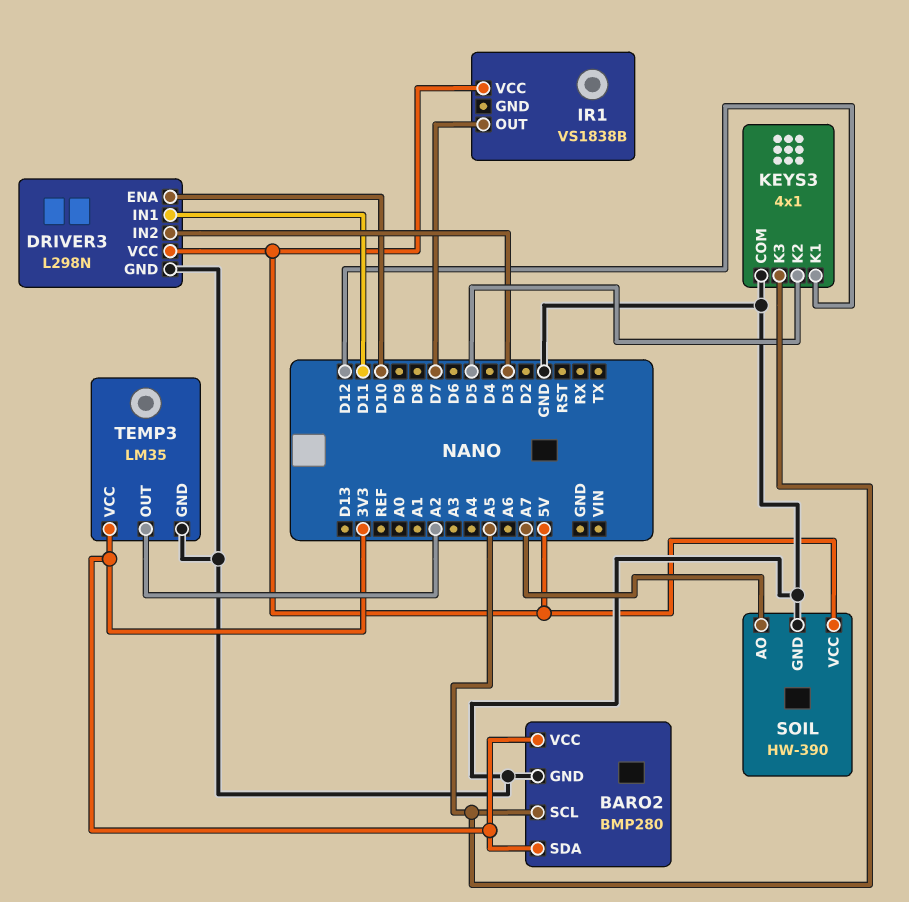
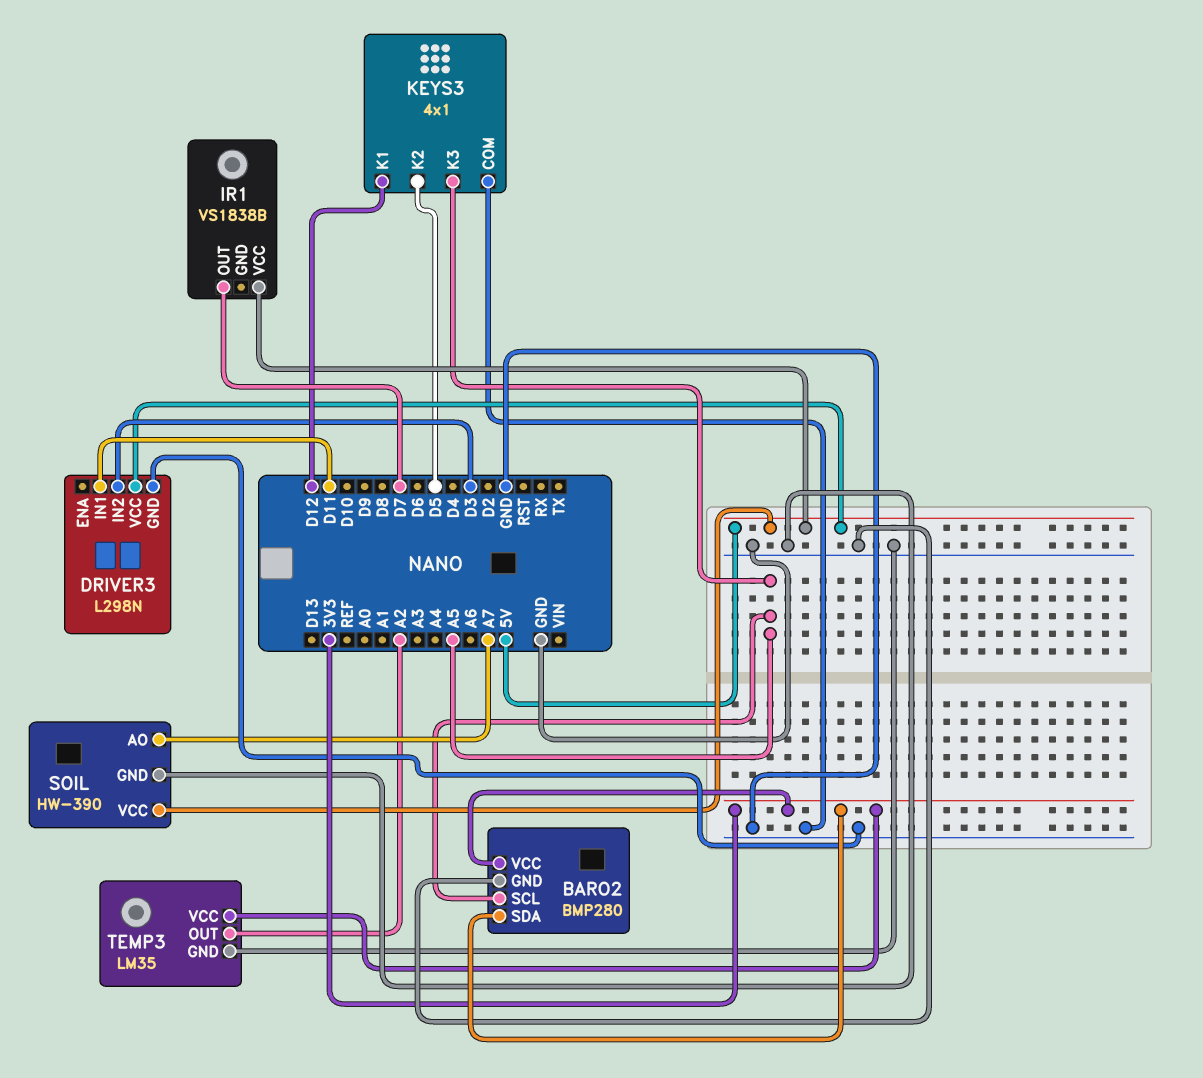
DRIVER3 pin ENA: D10 -> none

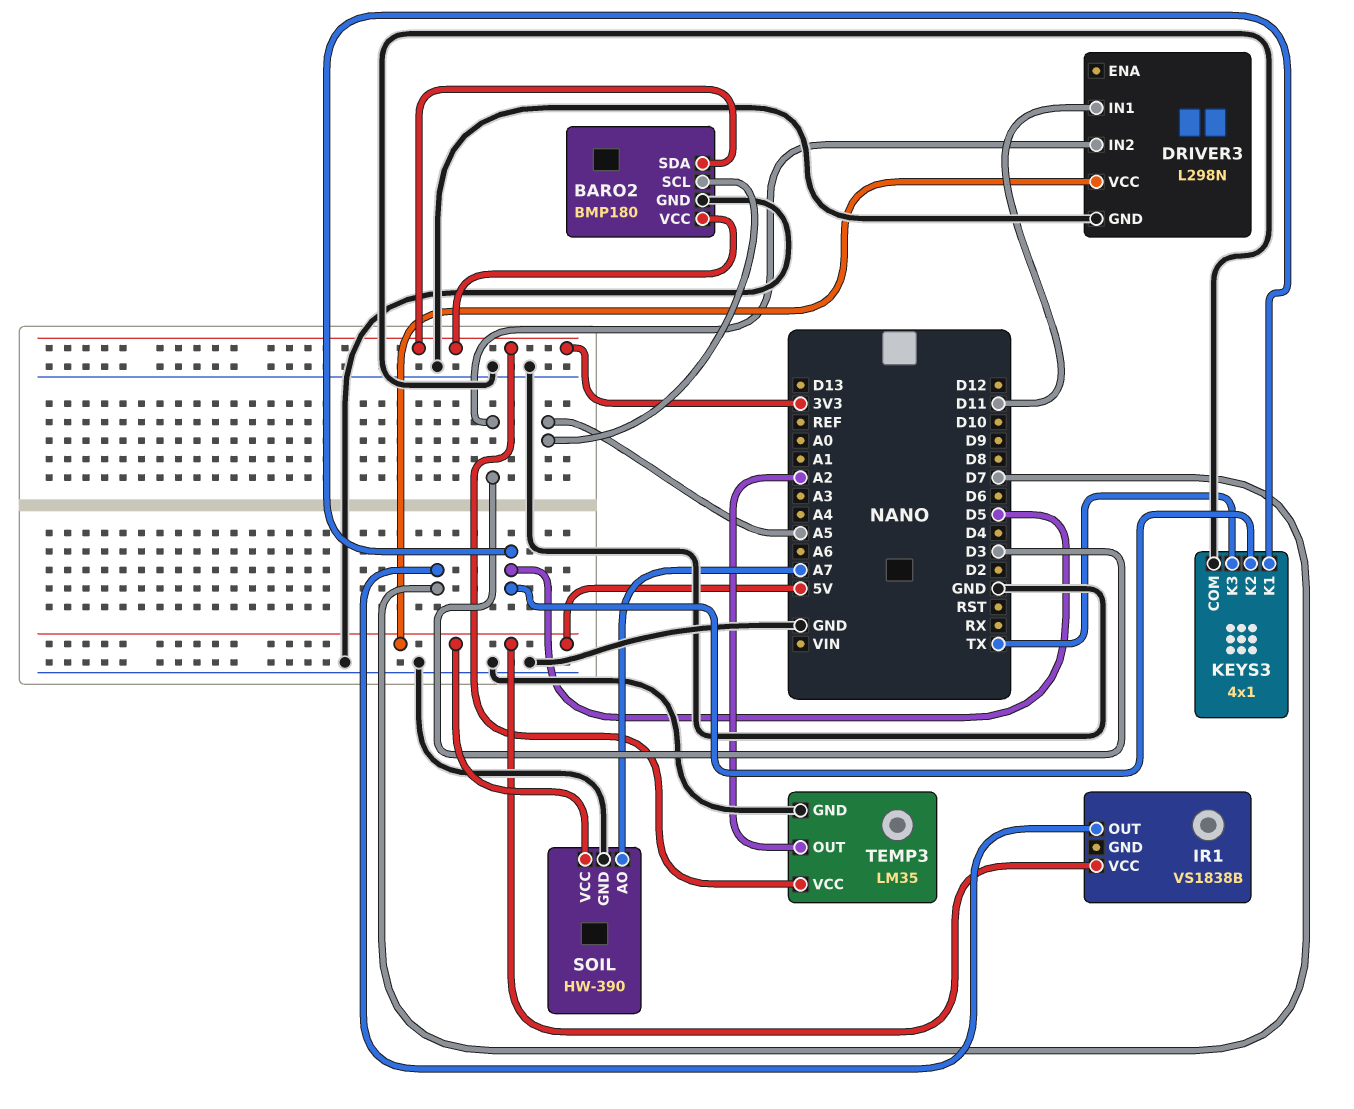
BARO2: BMP280 -> BMP180
KEYS3 pin K1: D12 -> D5
KEYS3 pin K3: A5 -> TX

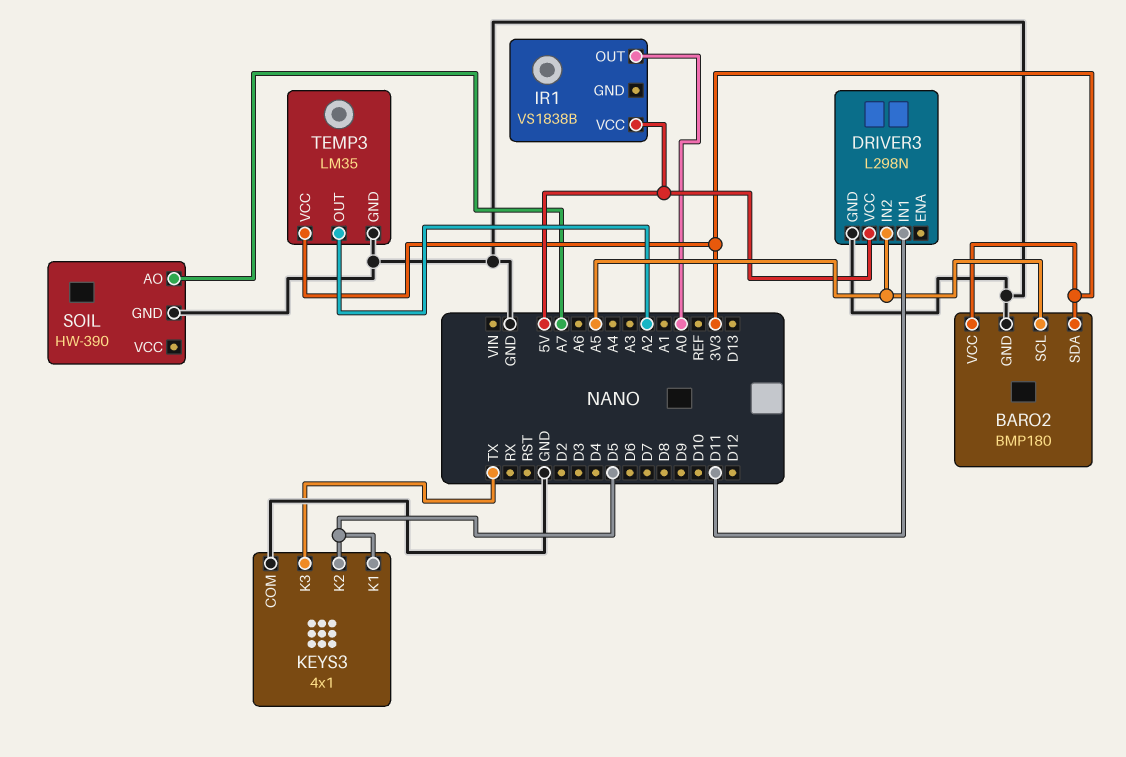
DRIVER3 pin IN2: D3 -> A5
IR1 pin OUT: D7 -> A0
SOIL pin VCC: 5V -> none

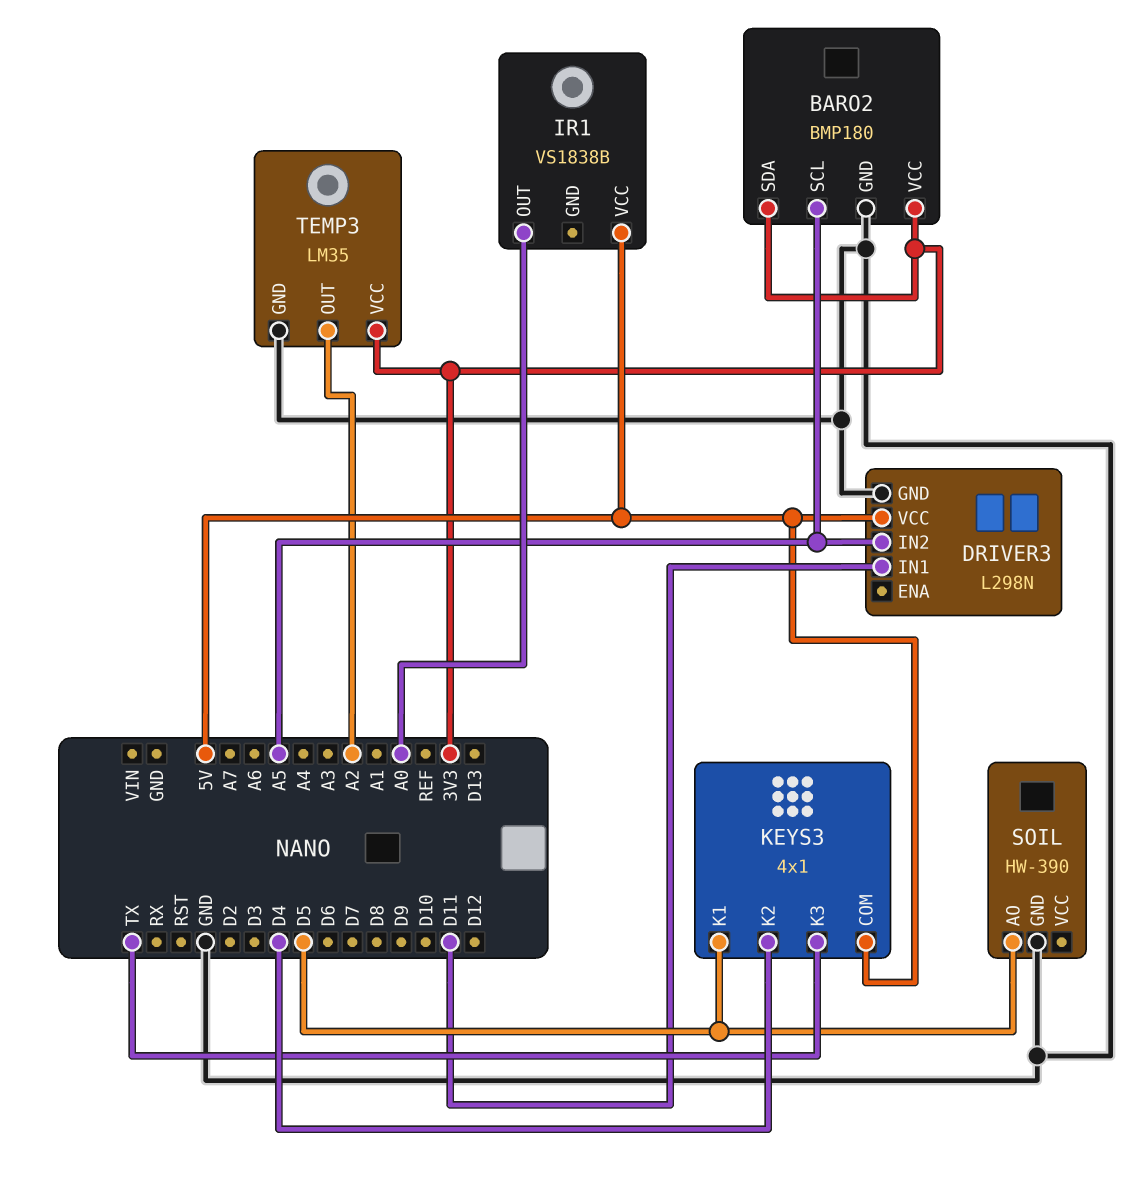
KEYS3 pin COM: GND -> 5V
KEYS3 pin K2: D5 -> D4
SOIL pin AO: A7 -> D5

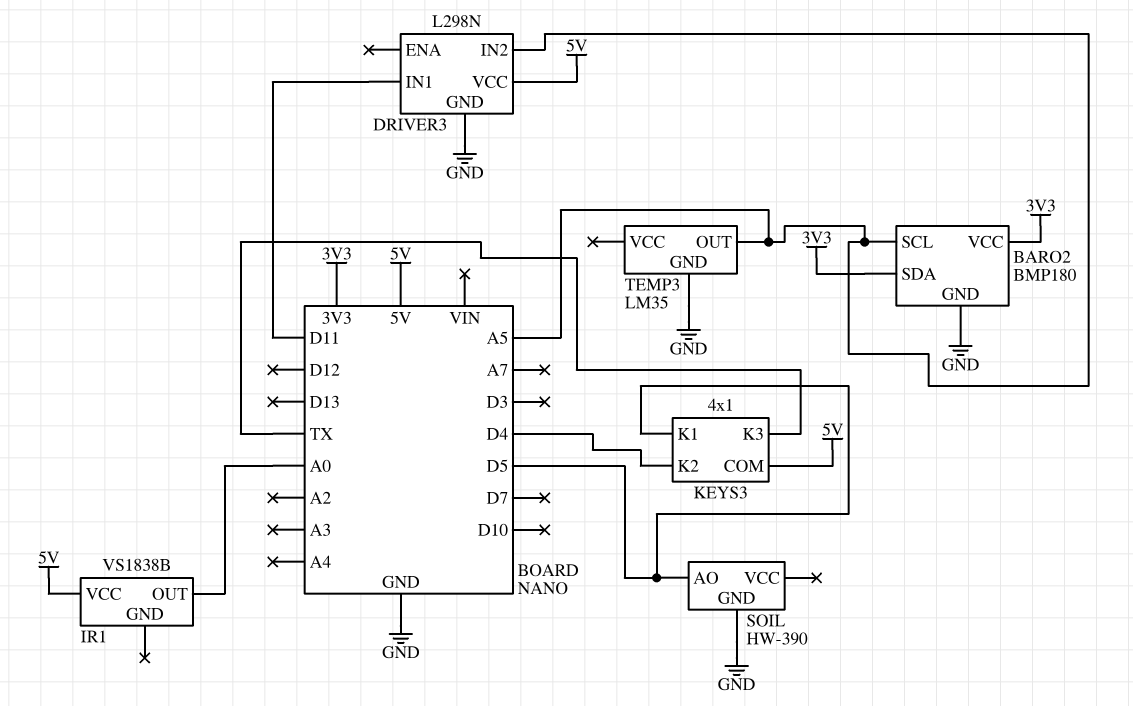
TEMP3 pin OUT: A2 -> A5
TEMP3 pin VCC: 3V3 -> none

